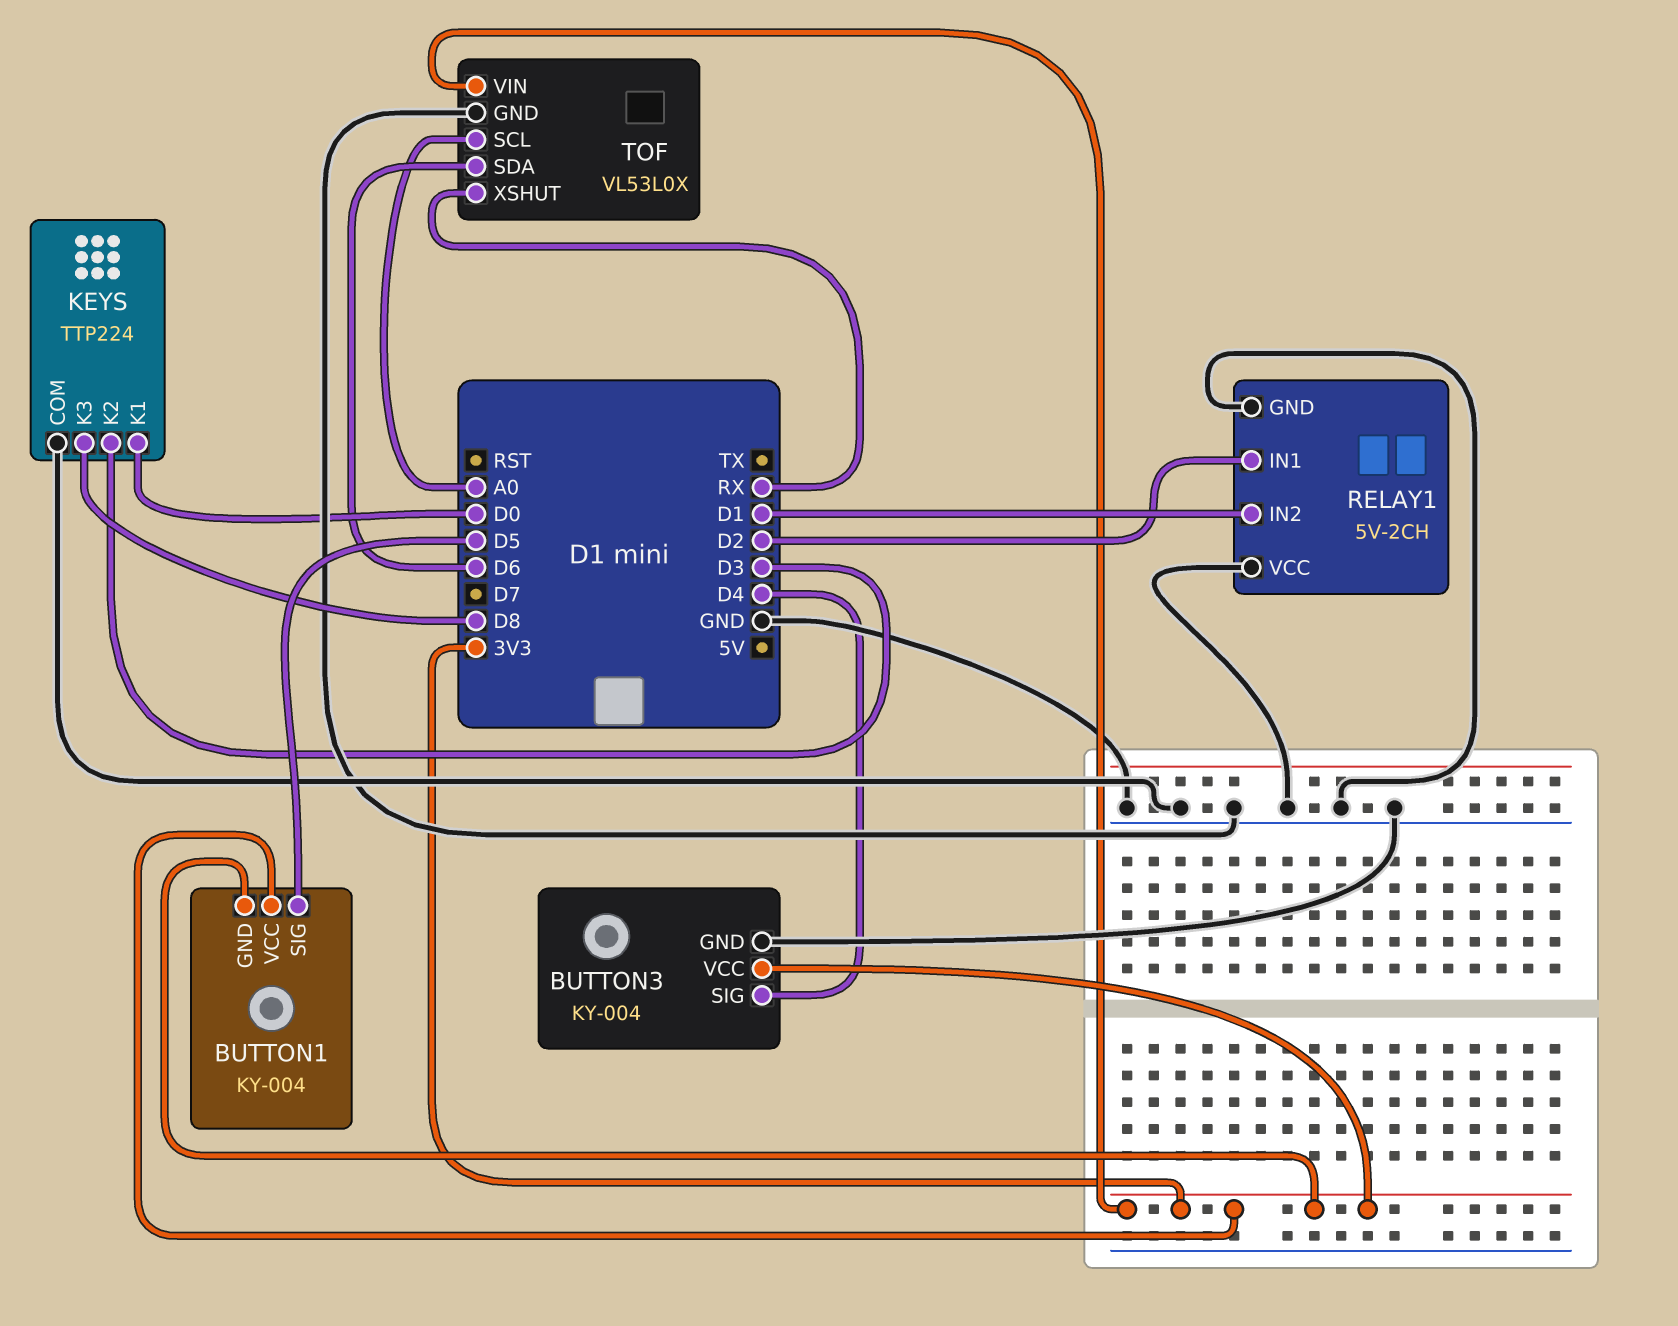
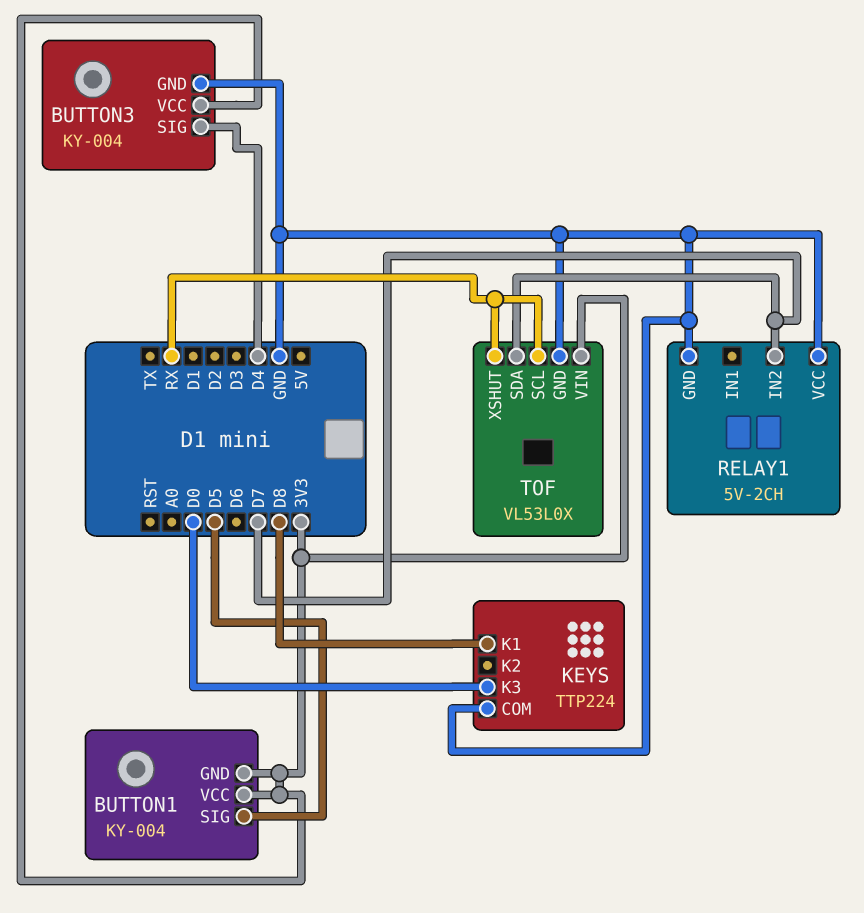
KEYS pin K1: D0 -> D8
KEYS pin K2: D3 -> none
KEYS pin K3: D8 -> D0
RELAY1 pin IN1: D2 -> none
RELAY1 pin IN2: D1 -> D7
TOF pin SCL: A0 -> RX
TOF pin SDA: D6 -> D7

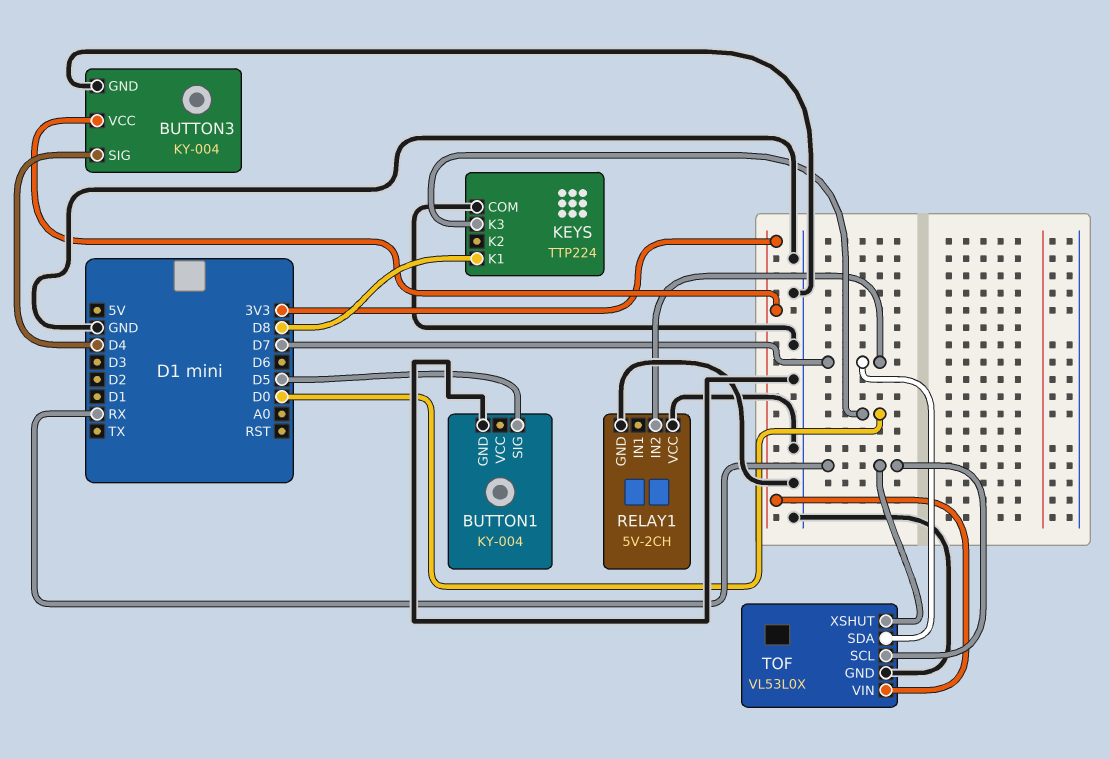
BUTTON1 pin GND: 3V3 -> GND
BUTTON1 pin VCC: 3V3 -> none

